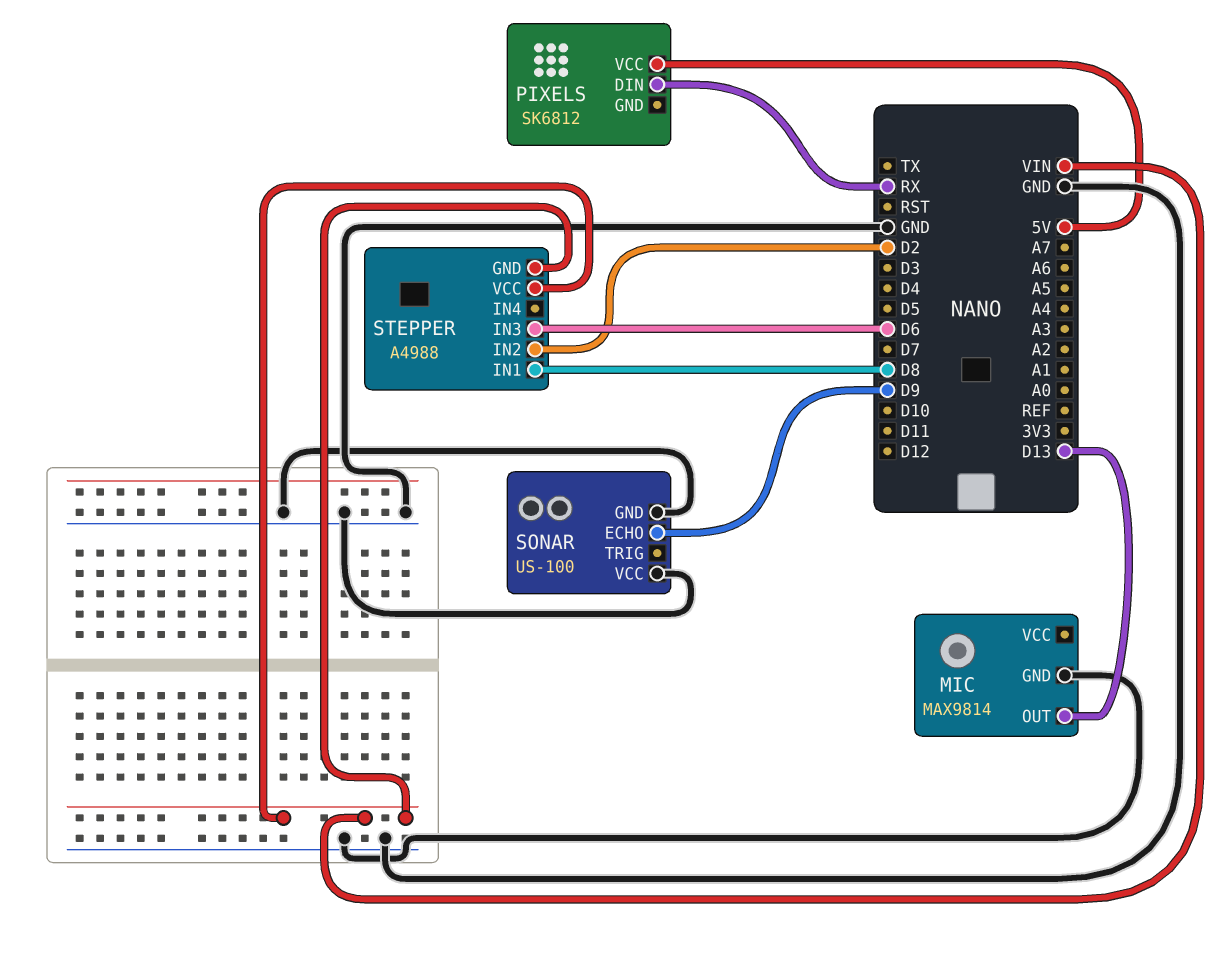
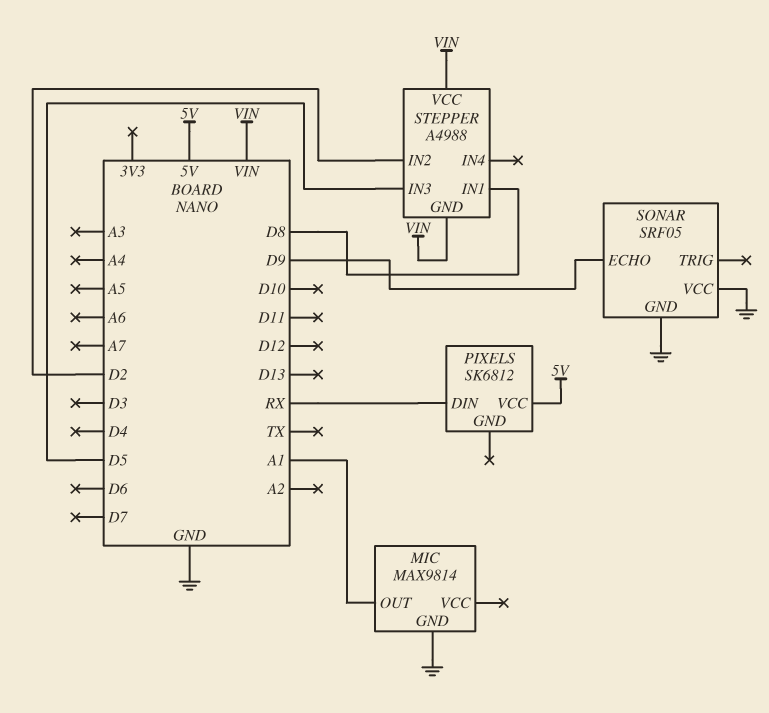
MIC pin OUT: D13 -> A1
SONAR: US-100 -> SRF05
STEPPER pin IN3: D6 -> D5

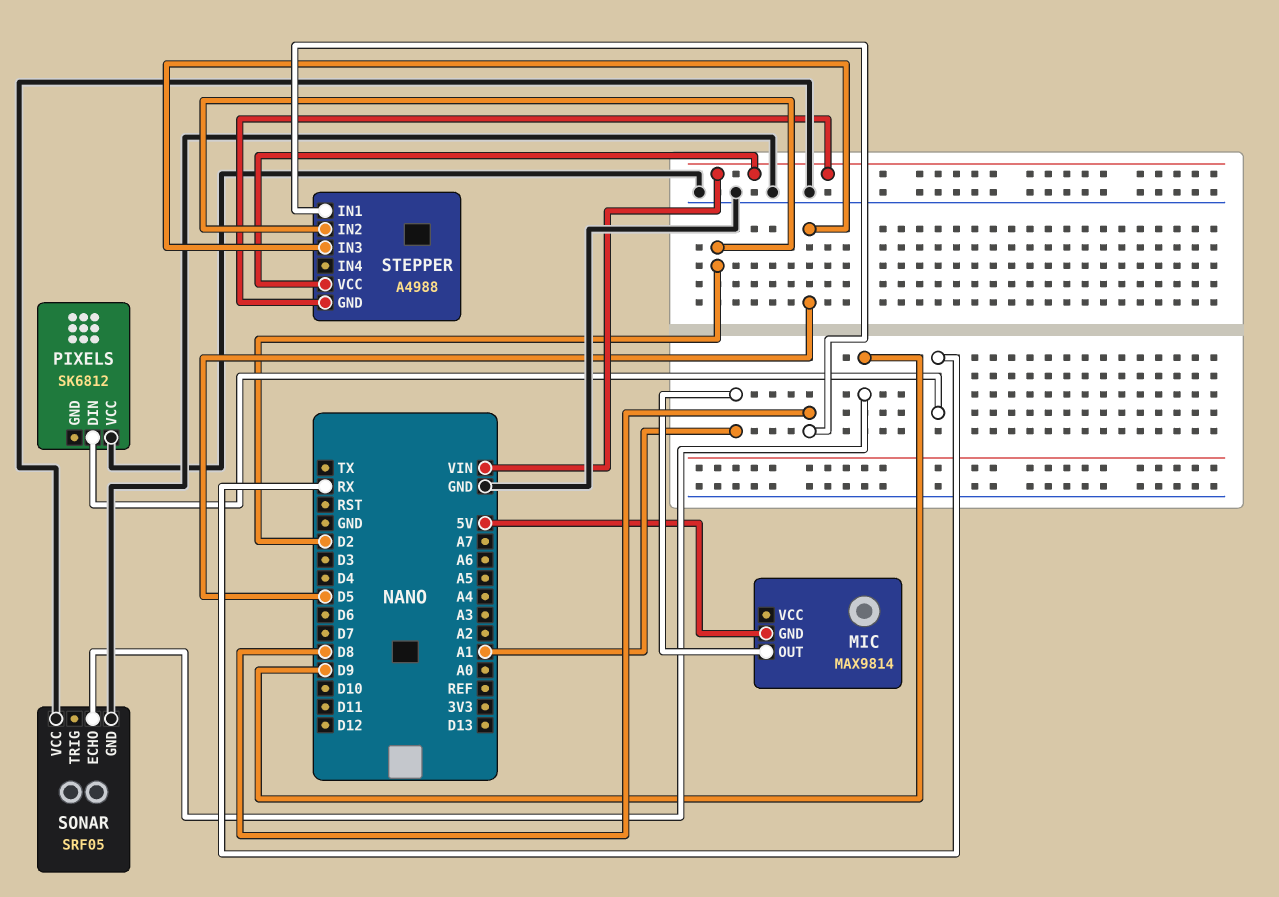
MIC pin GND: GND -> 5V
PIXELS pin VCC: 5V -> GND

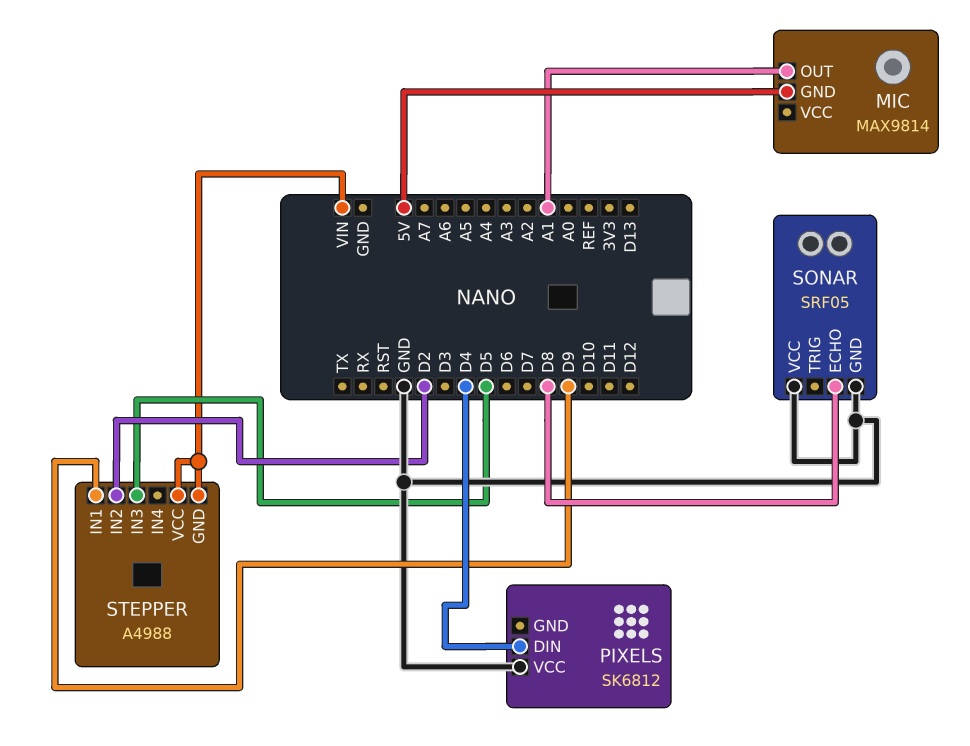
PIXELS pin DIN: RX -> D4
SONAR pin ECHO: D9 -> D8
STEPPER pin IN1: D8 -> D9

